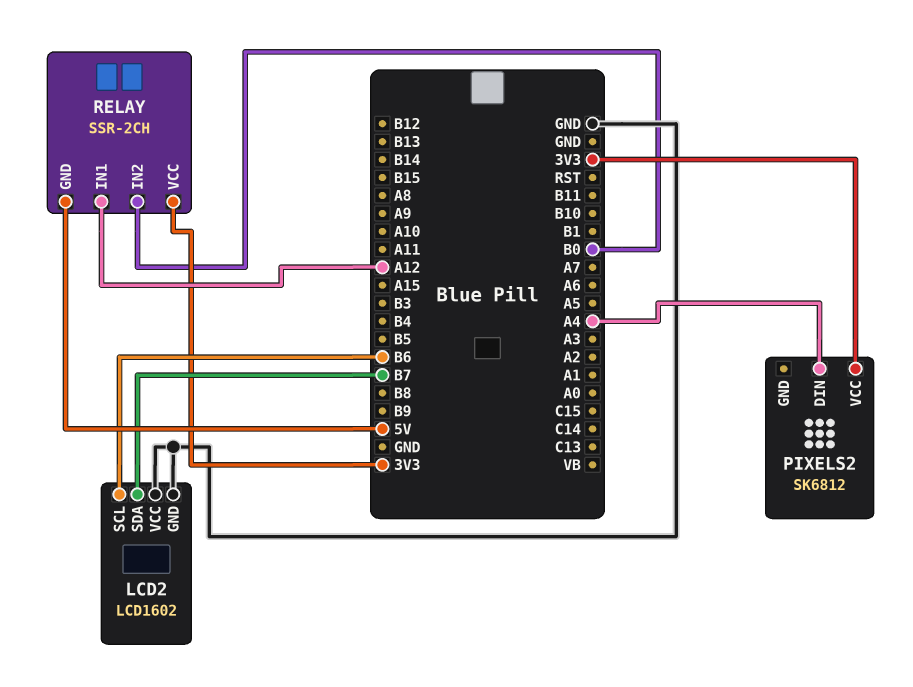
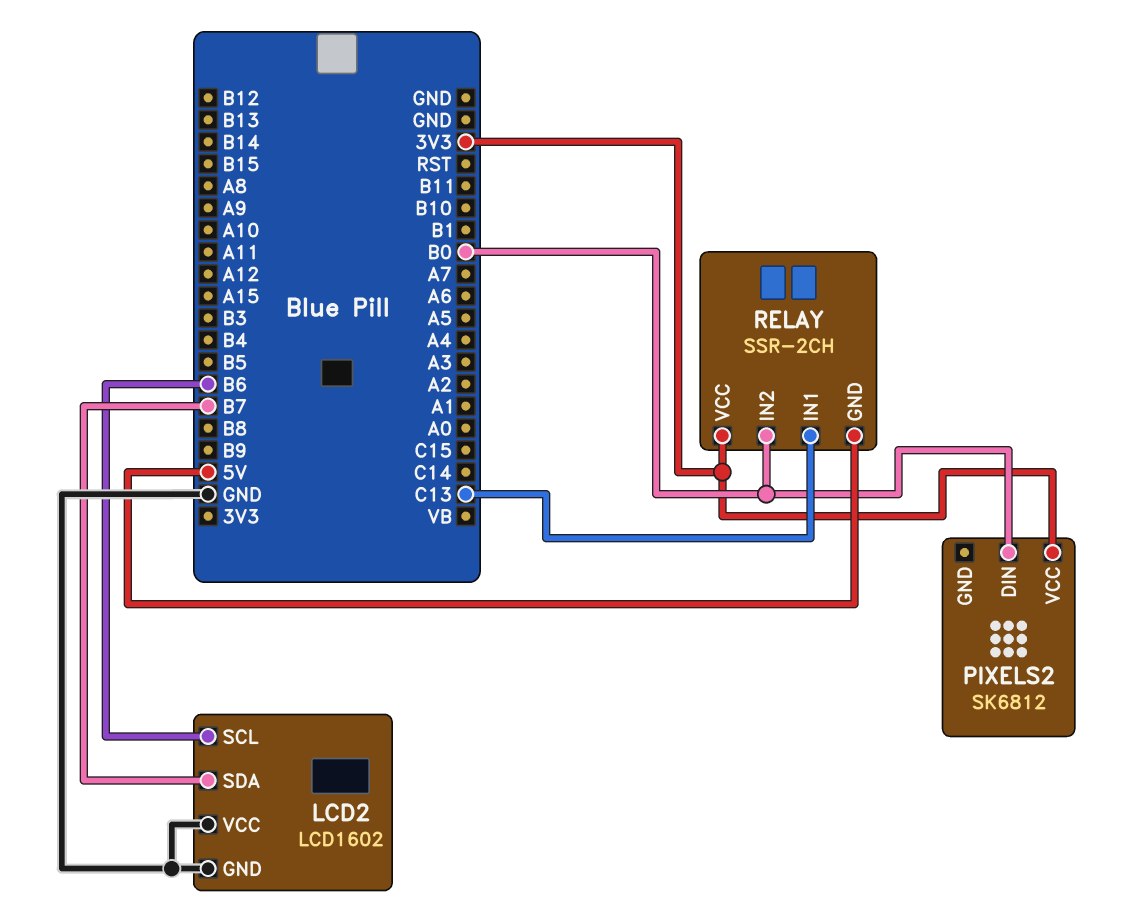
PIXELS2 pin DIN: A4 -> B0
RELAY pin IN1: A12 -> C13

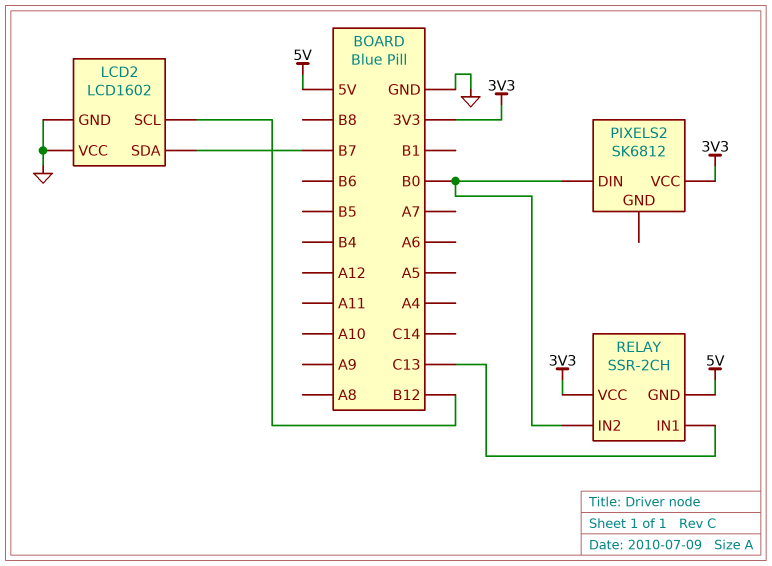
LCD2 pin SCL: B6 -> B12

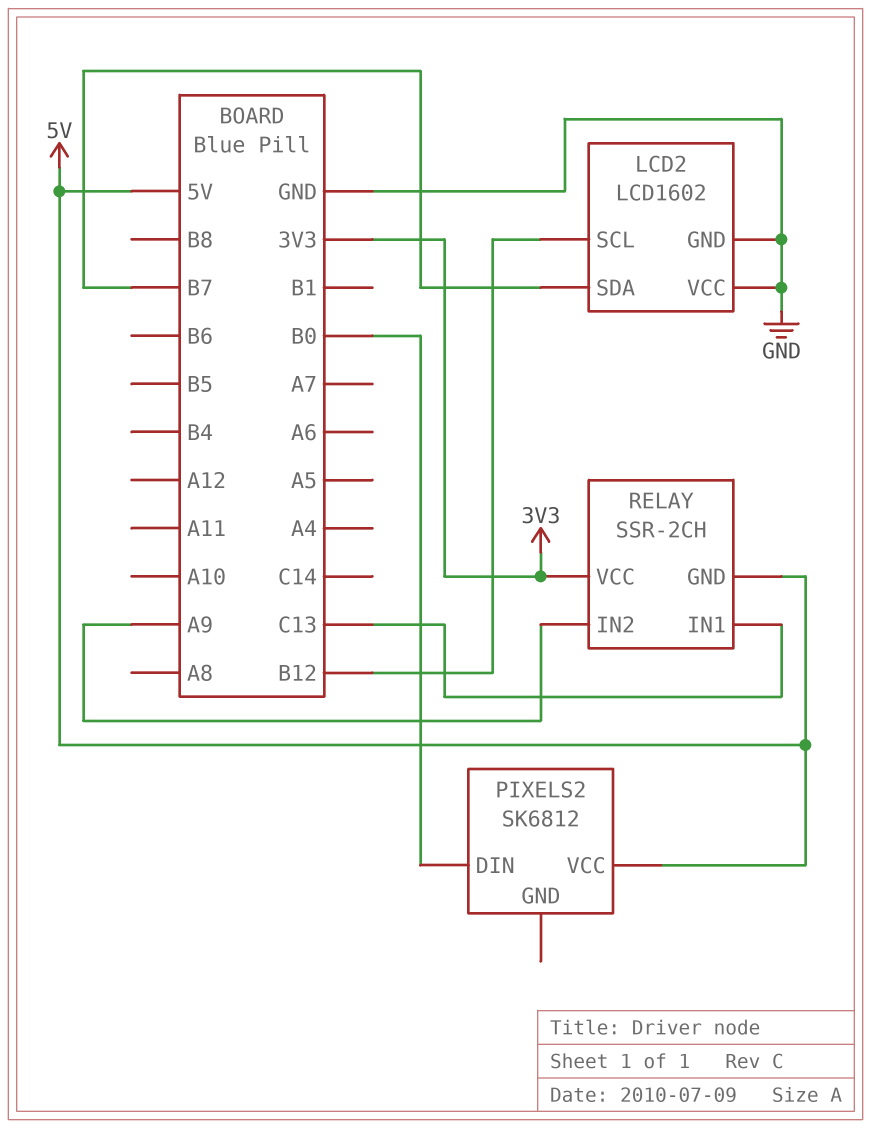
PIXELS2 pin VCC: 3V3 -> 5V
RELAY pin IN2: B0 -> A9

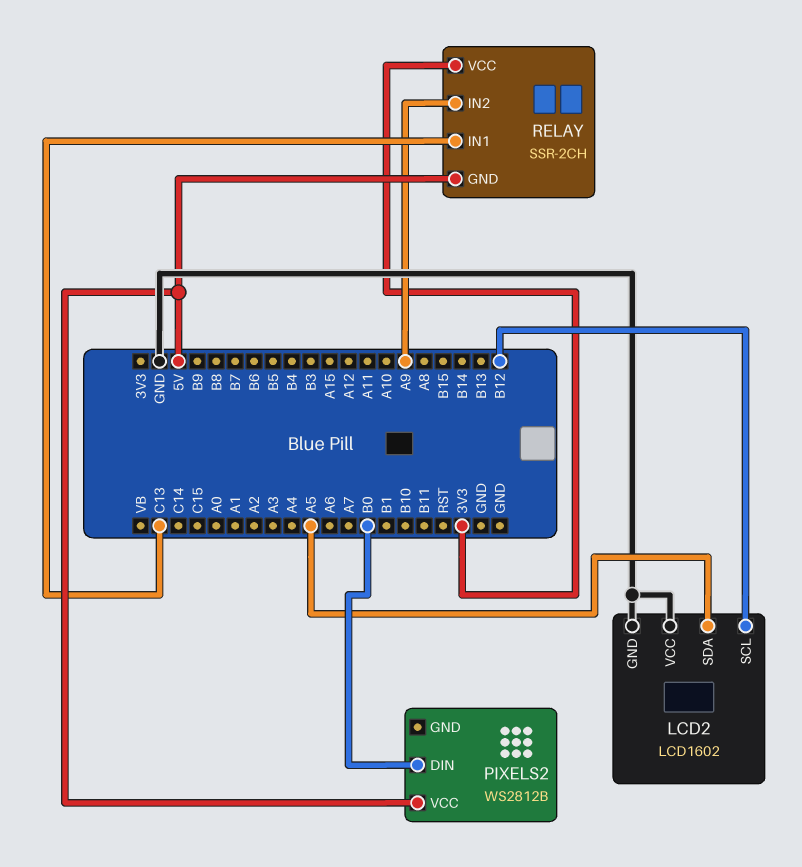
LCD2 pin SDA: B7 -> A5
PIXELS2: SK6812 -> WS2812B

